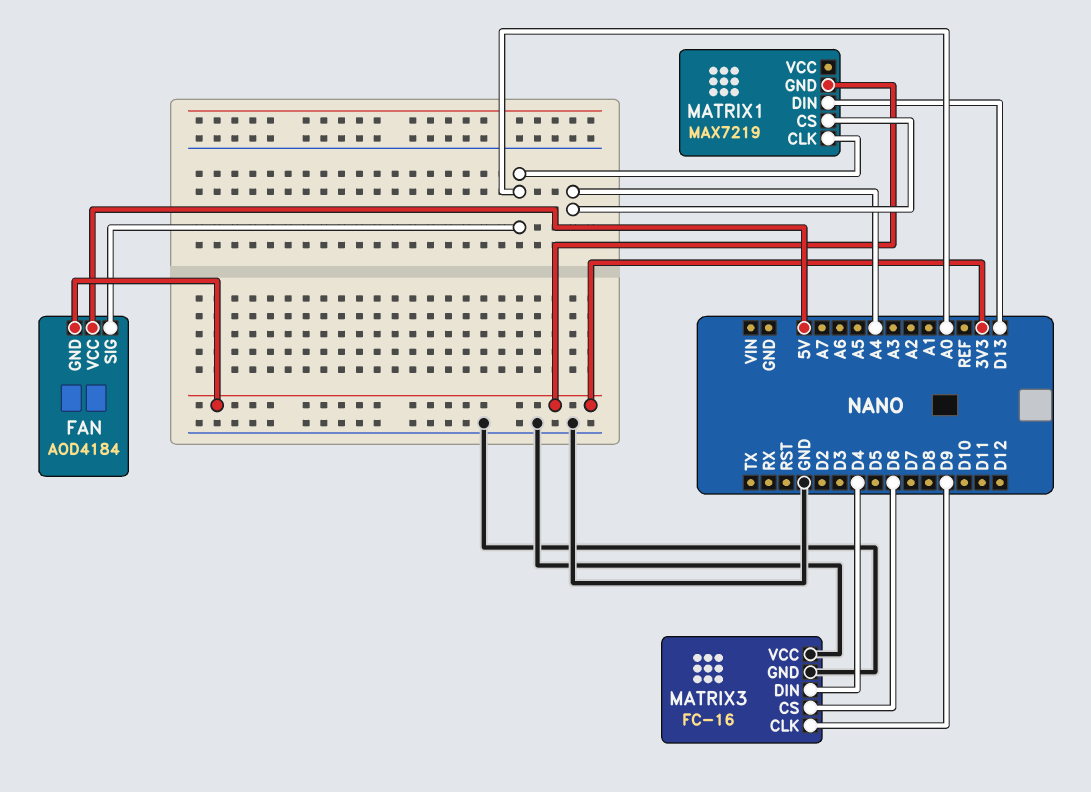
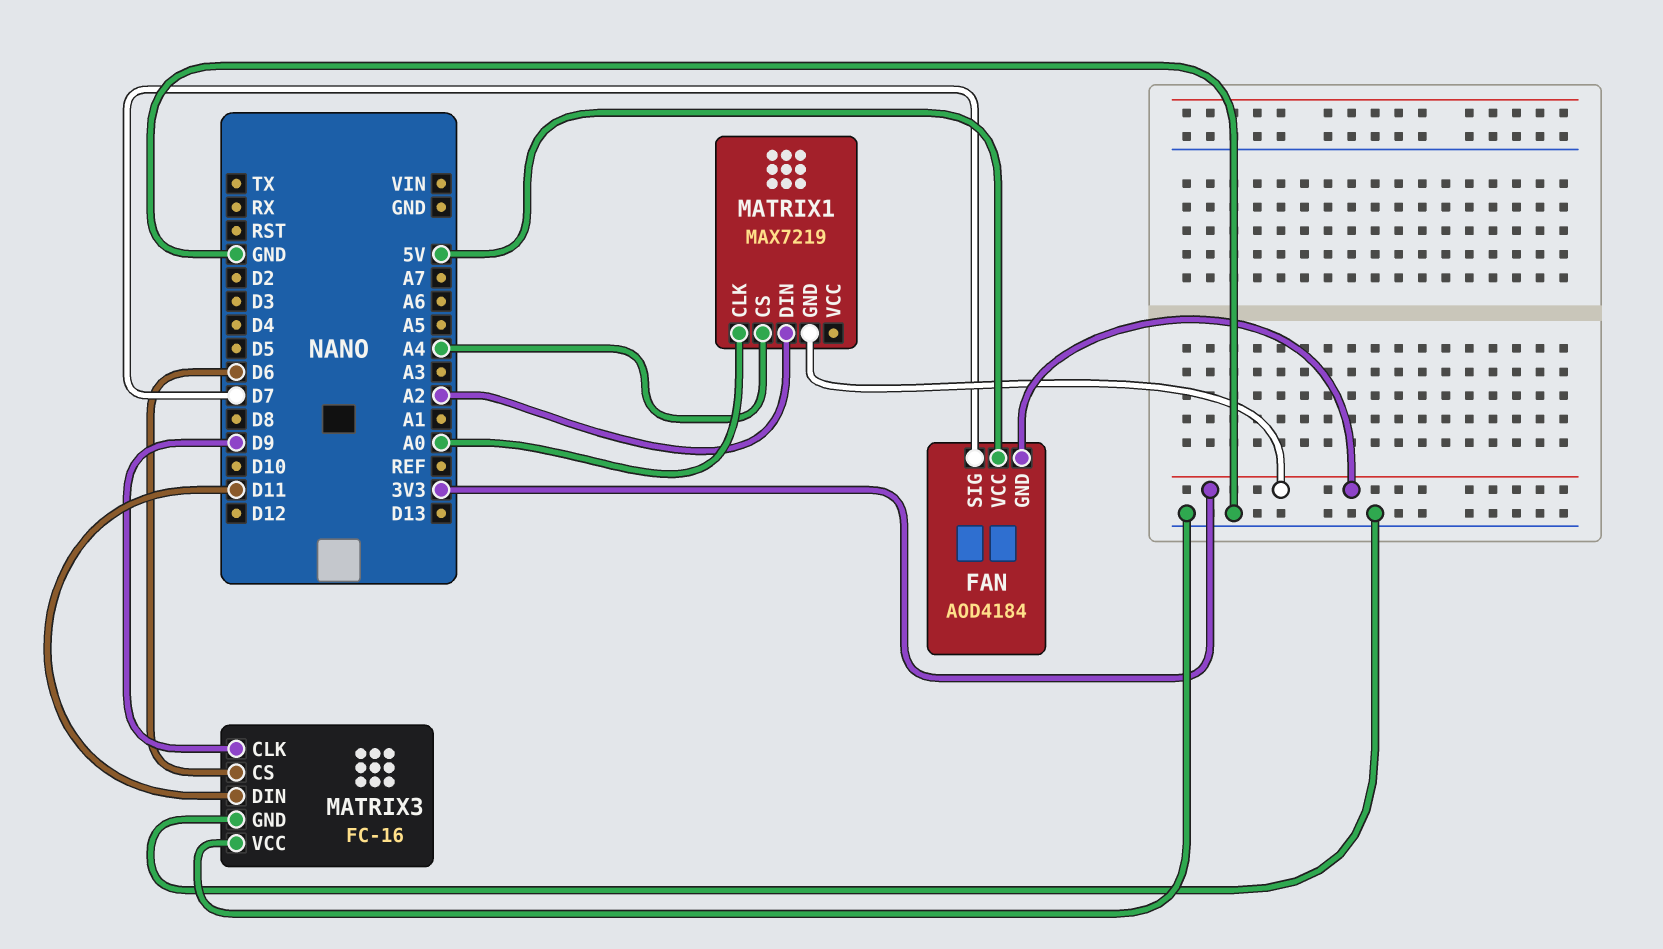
FAN pin SIG: A0 -> D7
MATRIX1 pin DIN: D13 -> A2
MATRIX3 pin DIN: D4 -> D11

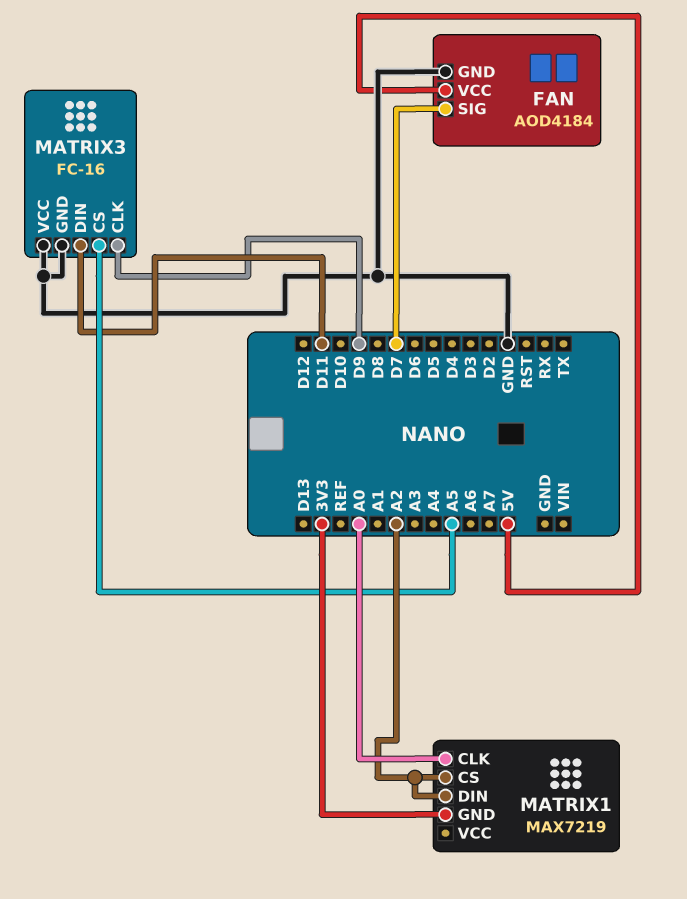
FAN pin GND: 3V3 -> GND
MATRIX1 pin CS: A4 -> A2
MATRIX3 pin CS: D6 -> A5

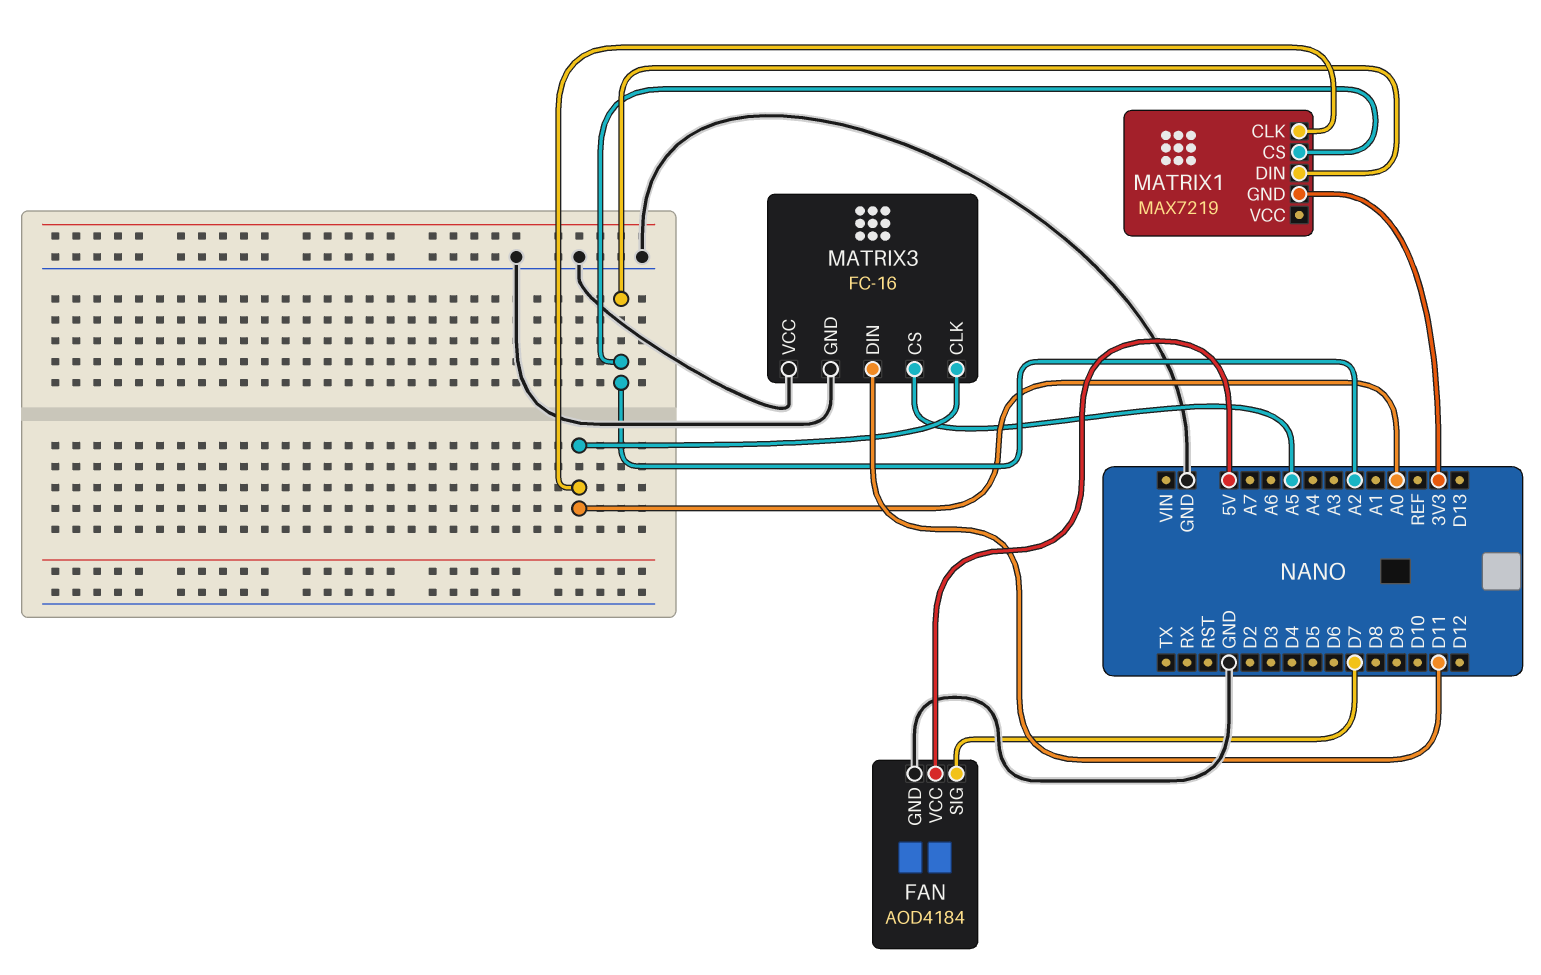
MATRIX3 pin CLK: D9 -> A0

